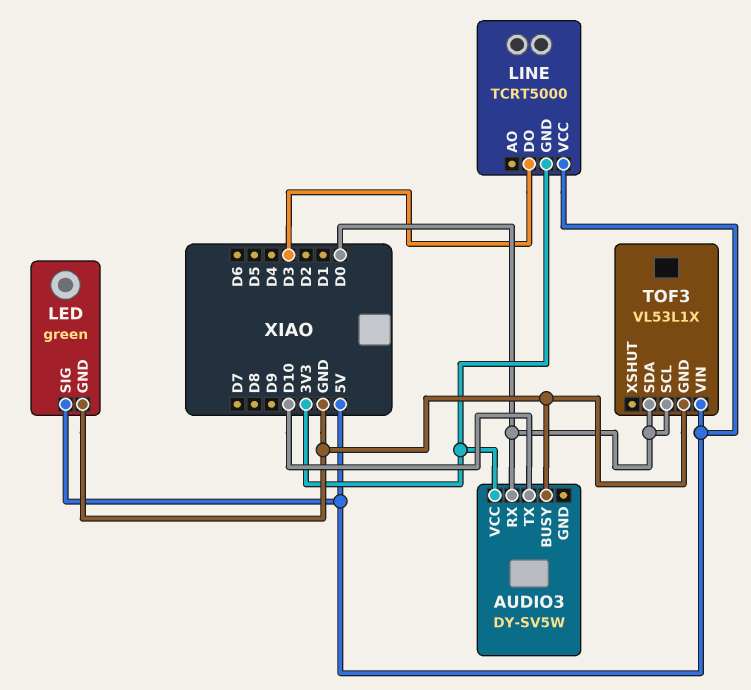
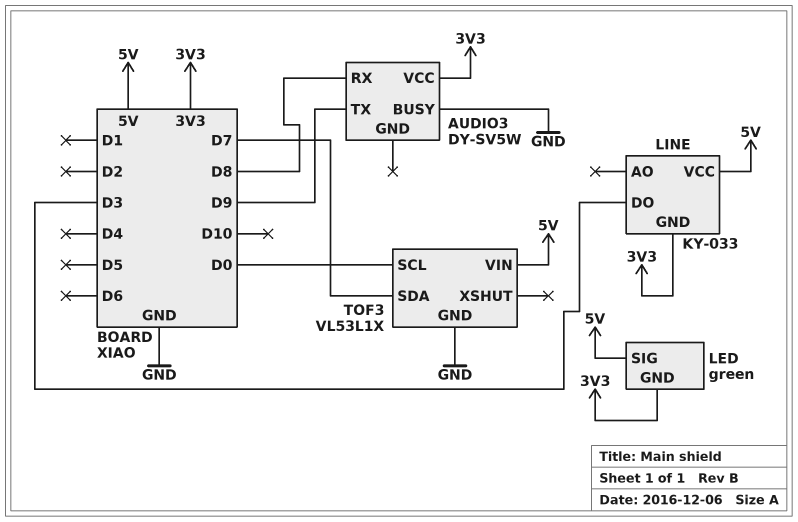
AUDIO3 pin RX: D0 -> D8
AUDIO3 pin TX: D10 -> D9
LED pin GND: GND -> 3V3
LINE: TCRT5000 -> KY-033
TOF3 pin SDA: D0 -> D7

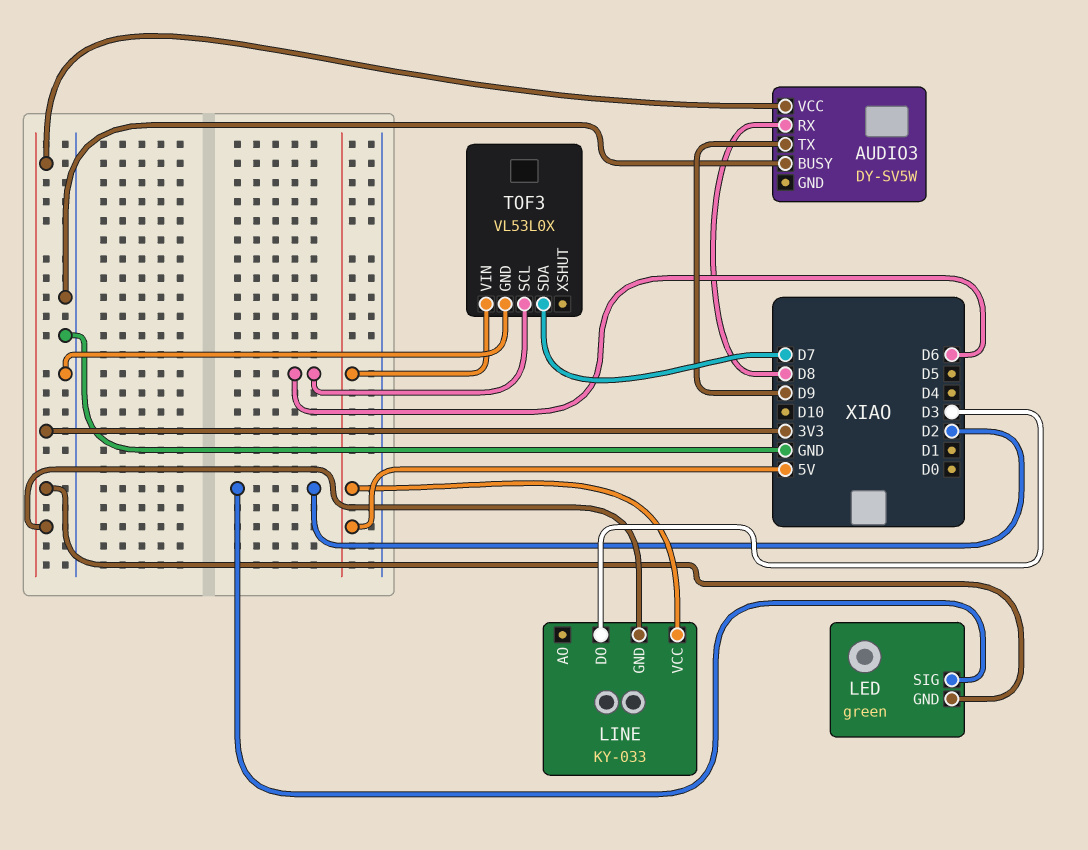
LED pin SIG: 5V -> D2
TOF3: VL53L1X -> VL53L0X
TOF3 pin SCL: D0 -> D6

